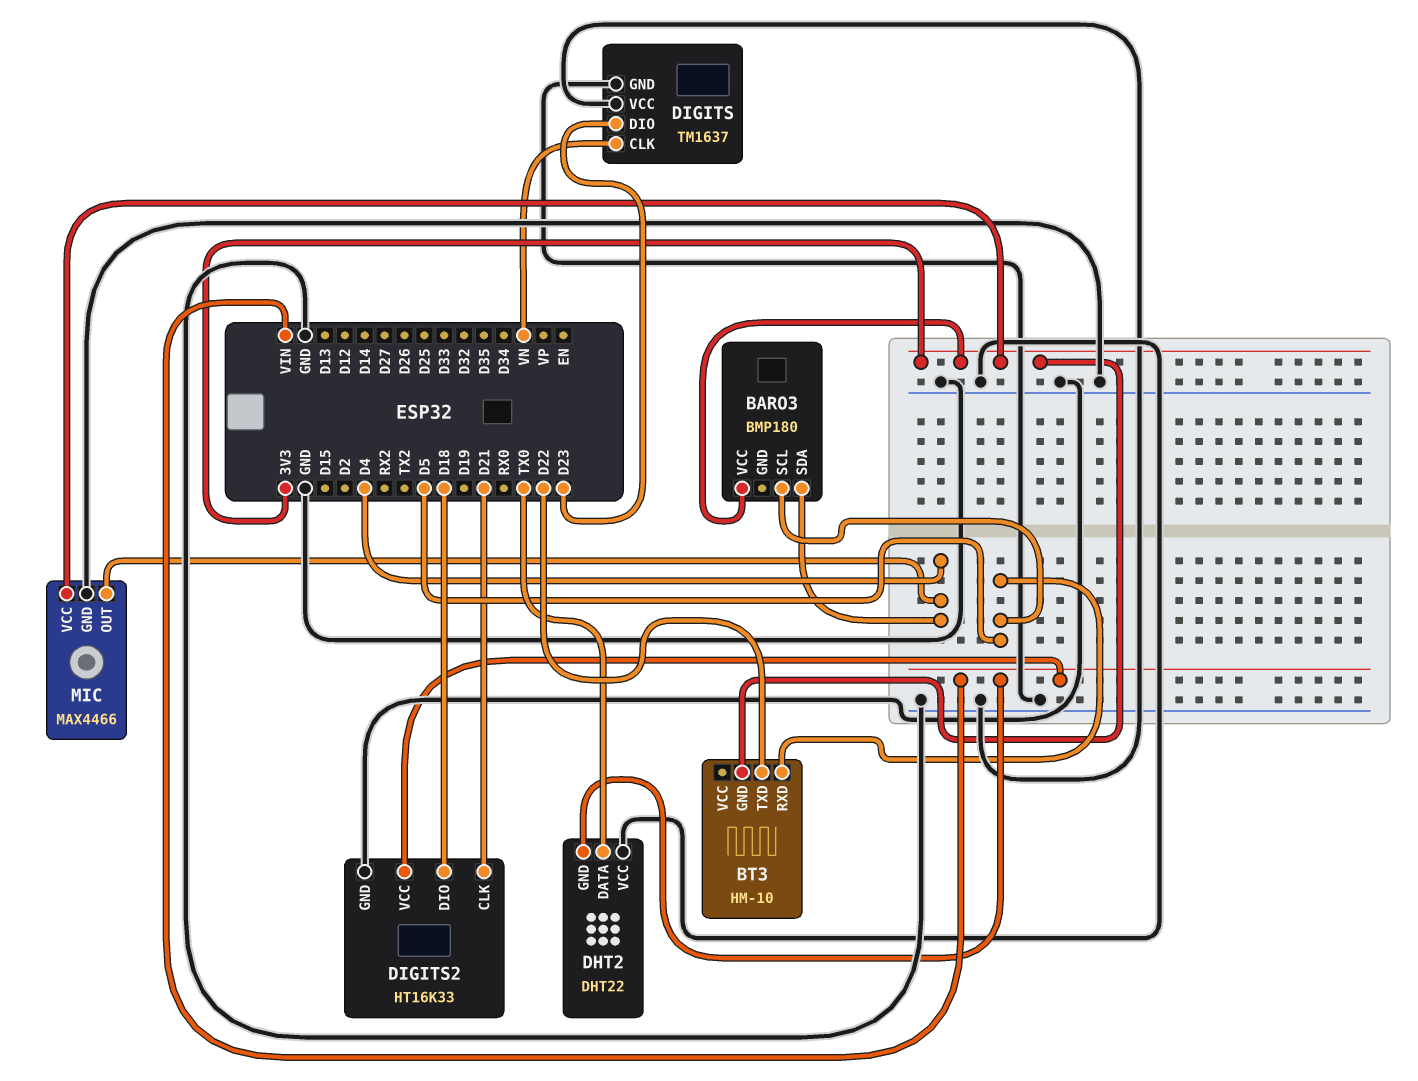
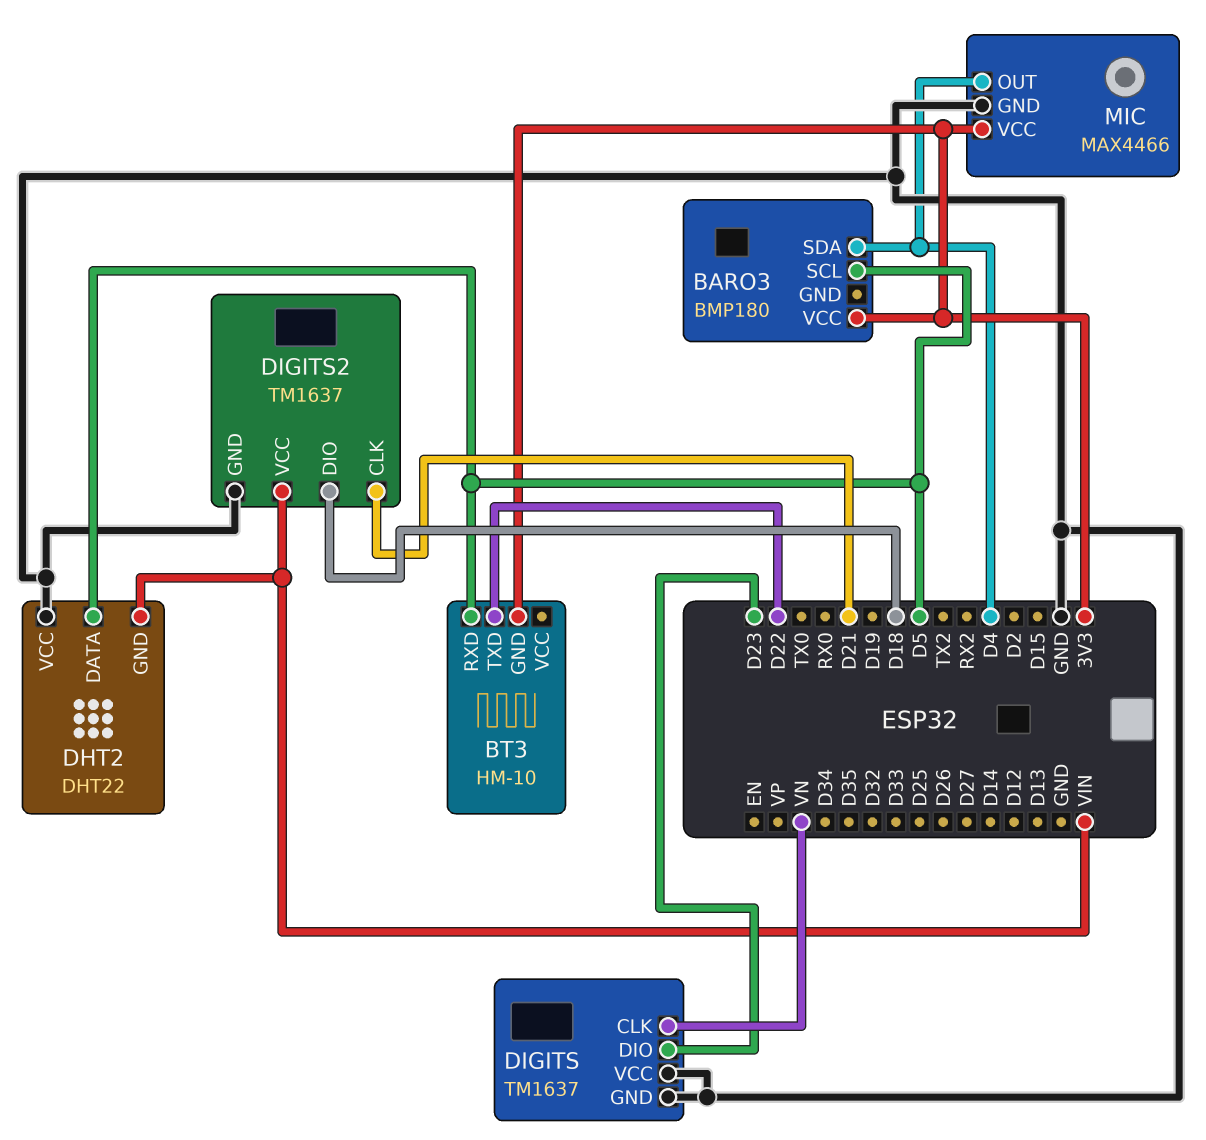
DHT2 pin DATA: TX0 -> D5
DIGITS2: HT16K33 -> TM1637

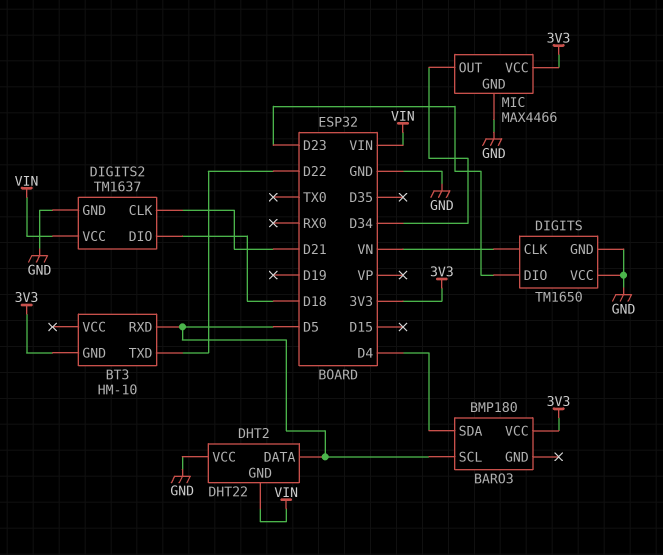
DIGITS: TM1637 -> TM1650
MIC pin OUT: D4 -> D34

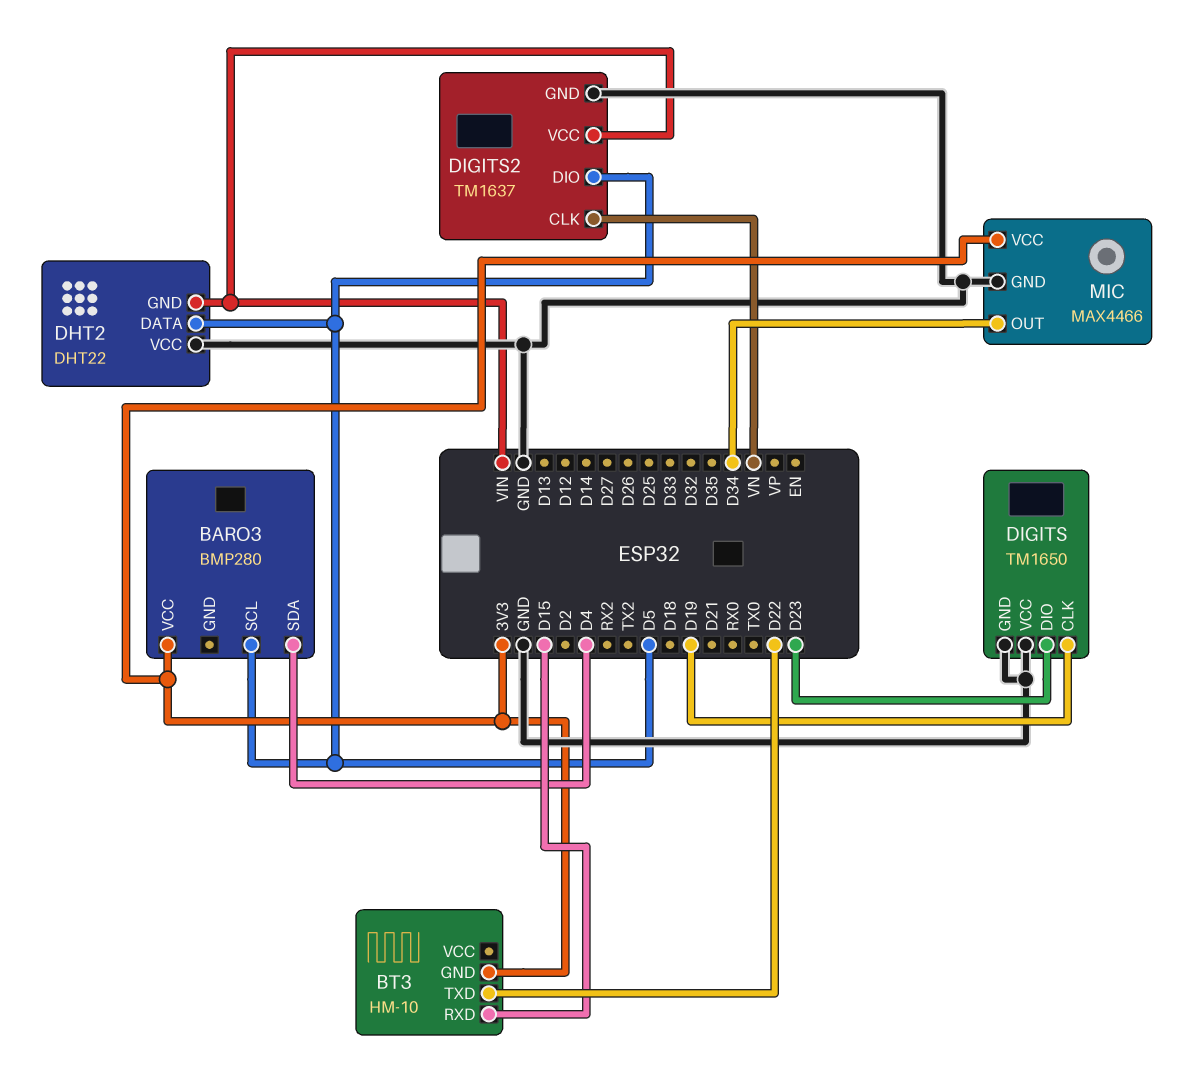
BARO3: BMP180 -> BMP280
BT3 pin RXD: D5 -> D15
DIGITS pin CLK: VN -> D19
DIGITS2 pin CLK: D21 -> VN
DIGITS2 pin DIO: D18 -> D5

